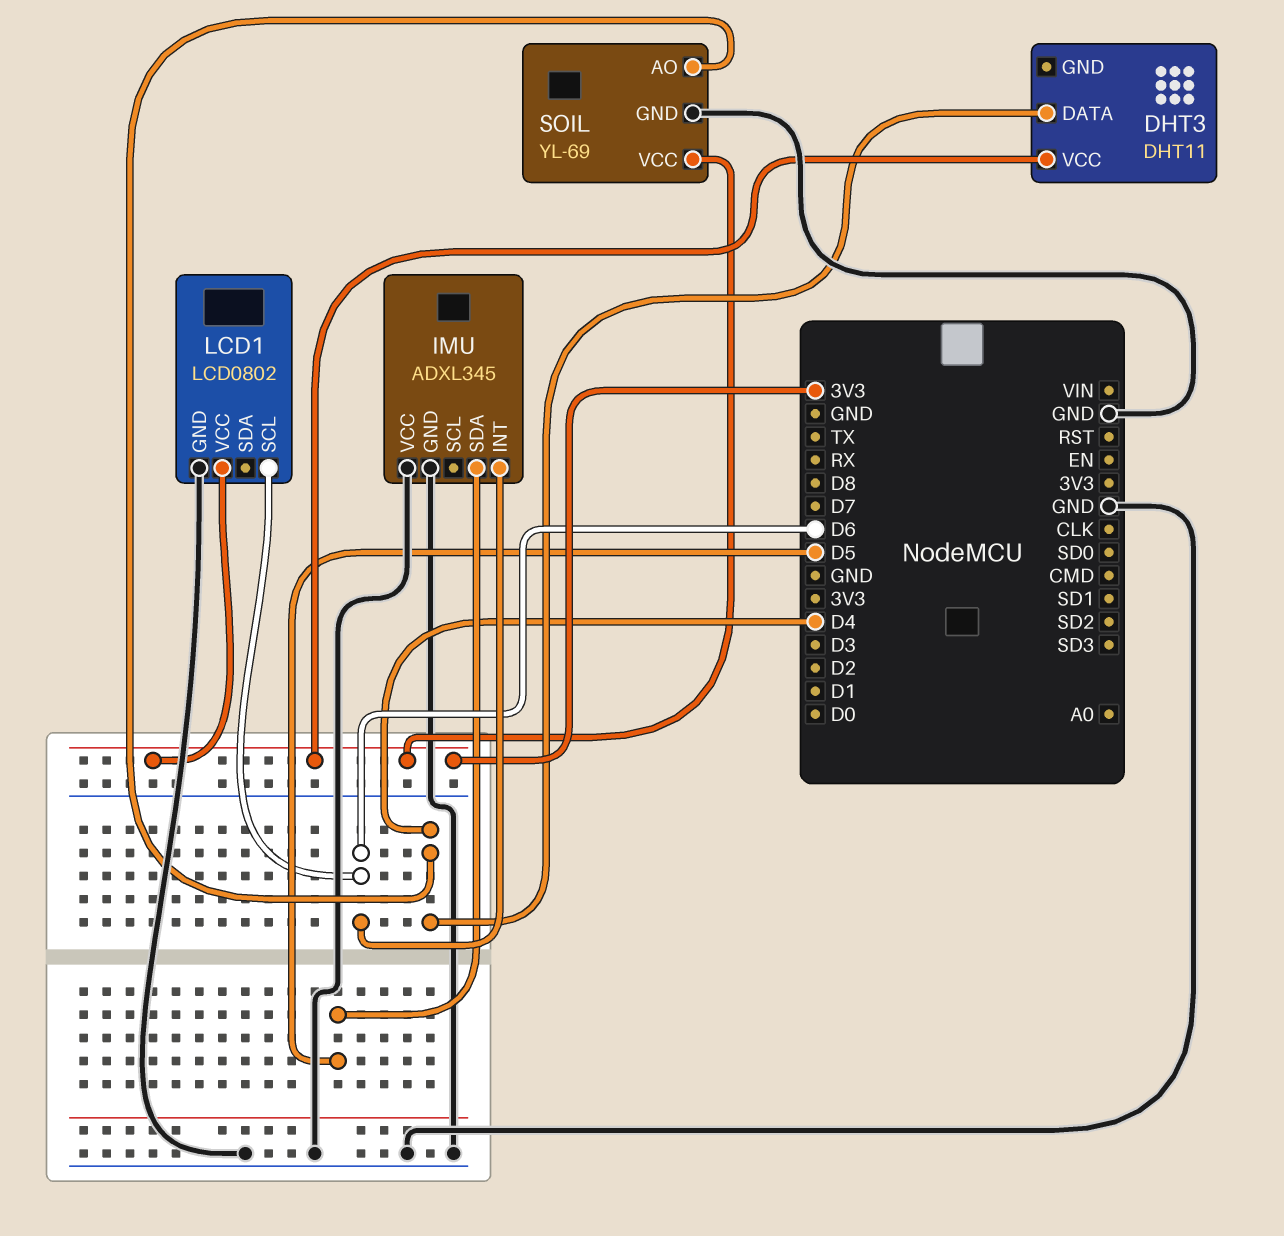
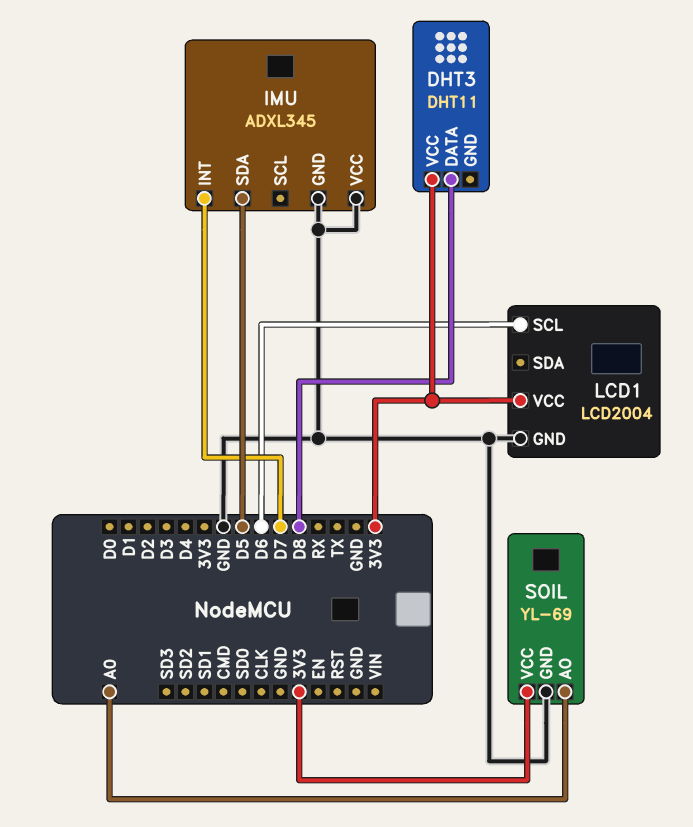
DHT3 pin DATA: D4 -> D8
IMU pin INT: D6 -> D7
LCD1: LCD0802 -> LCD2004
SOIL pin AO: D4 -> A0

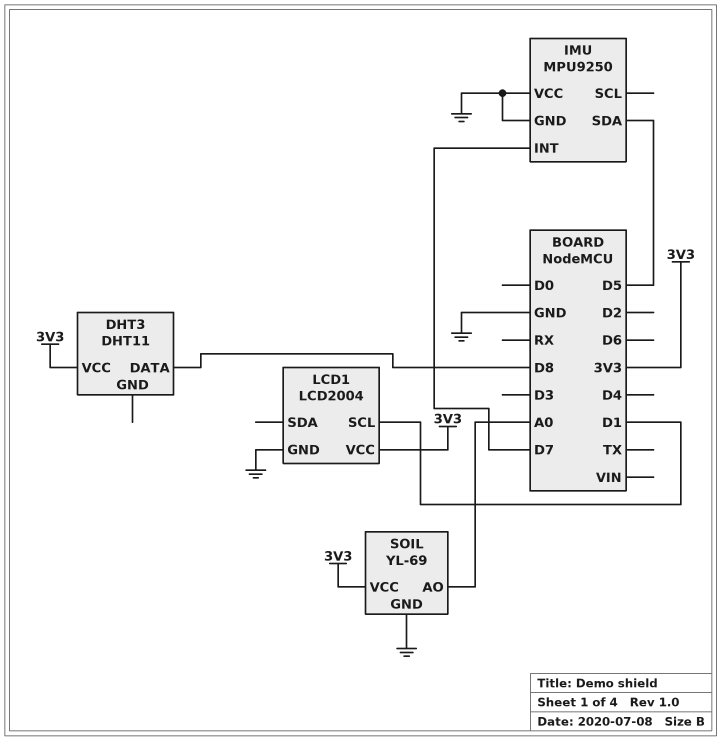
IMU: ADXL345 -> MPU9250
LCD1 pin SCL: D6 -> D1

